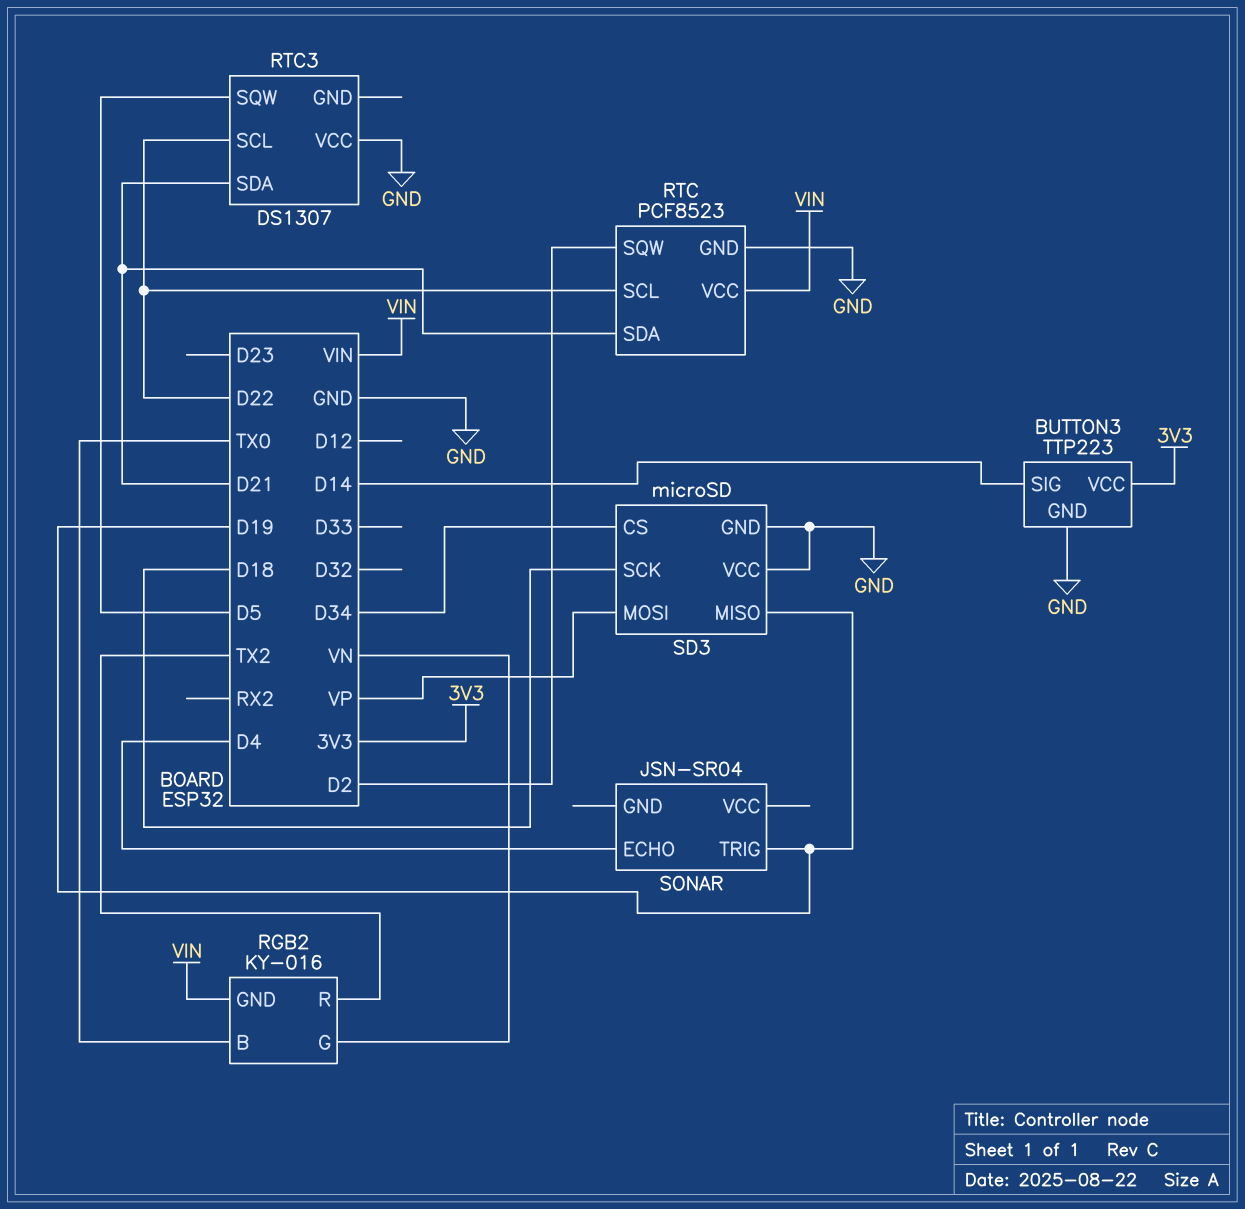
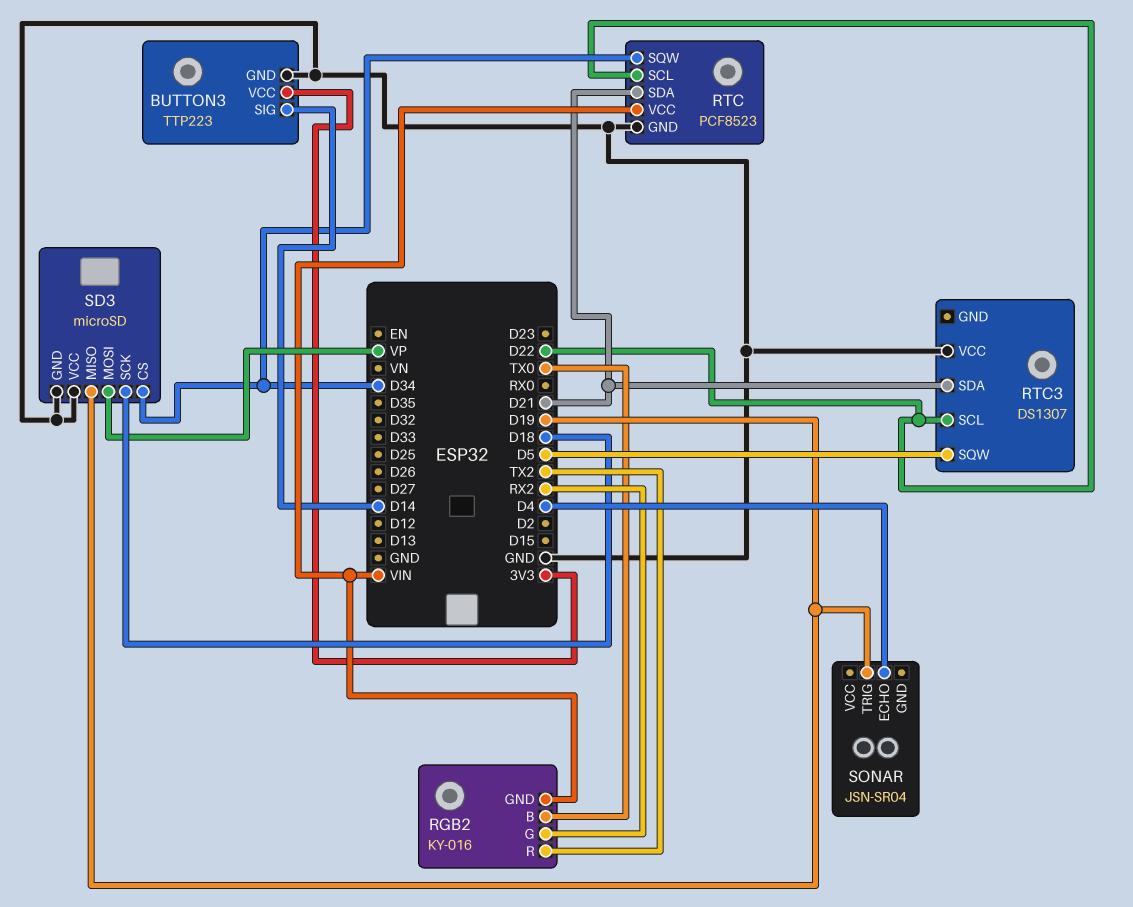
RGB2 pin G: VN -> RX2
RTC pin SQW: D2 -> D34

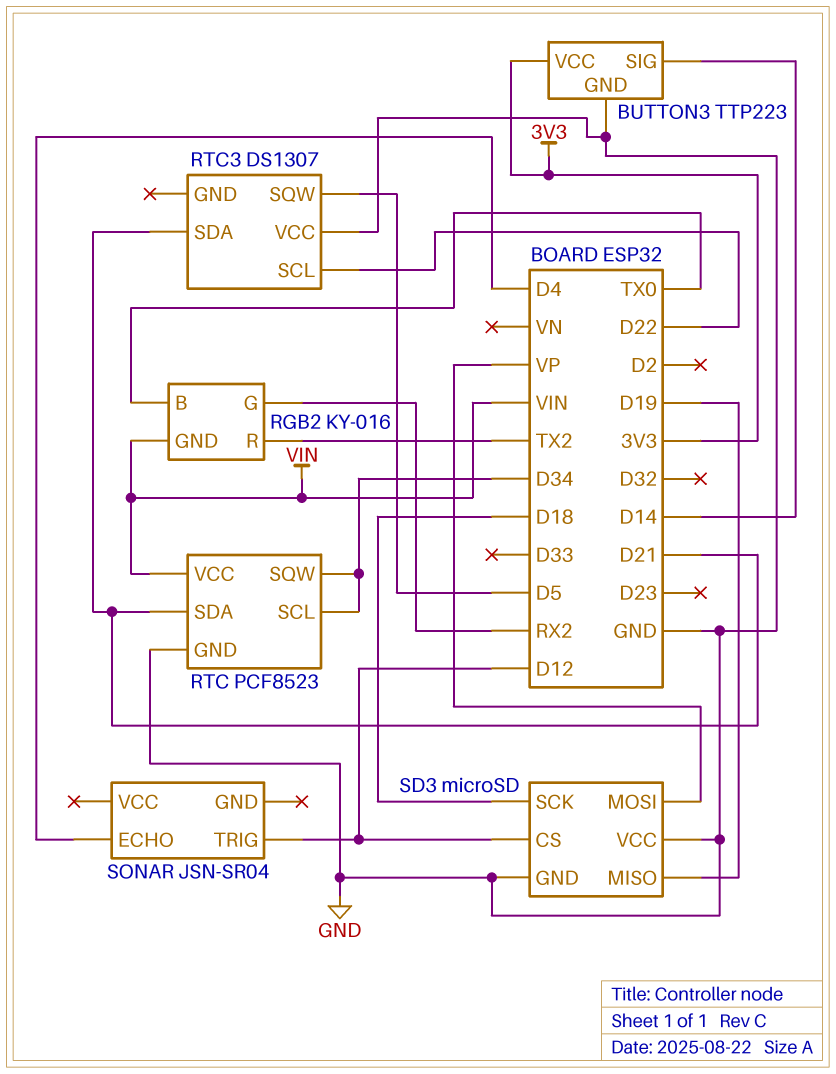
RTC pin SCL: D22 -> D34
SD3 pin CS: D34 -> D12
SONAR pin TRIG: D19 -> D12

